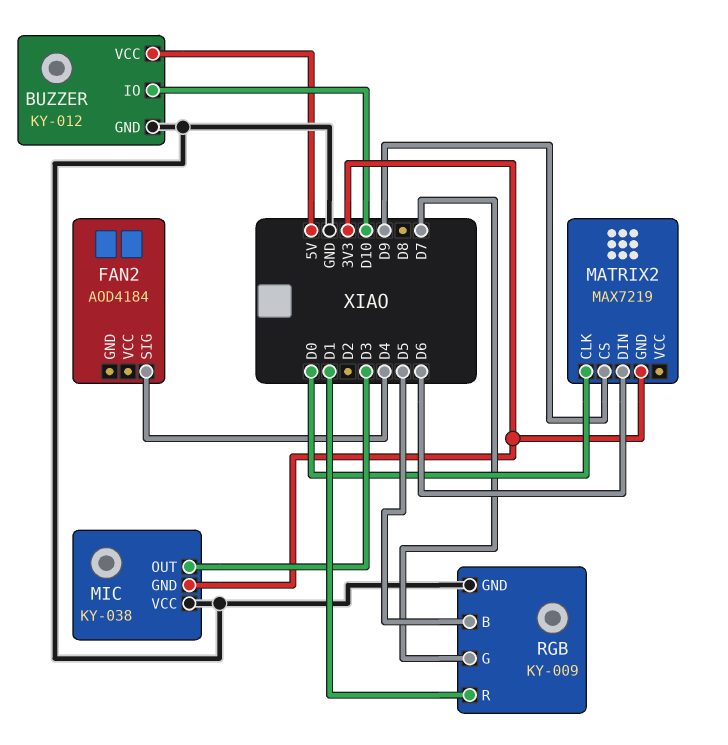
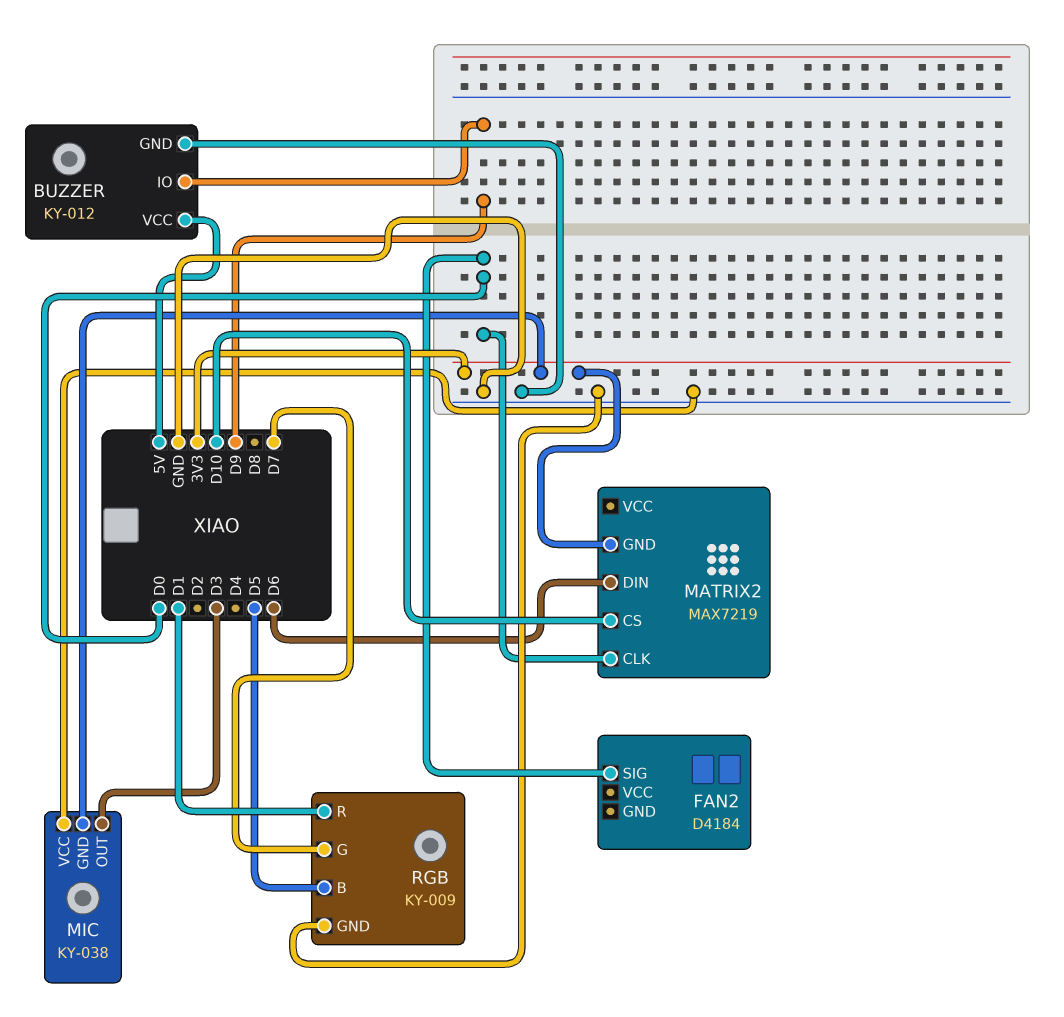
BUZZER pin IO: D10 -> D9
FAN2: AOD4184 -> D4184
FAN2 pin SIG: D4 -> D0
MATRIX2 pin CS: D9 -> D10

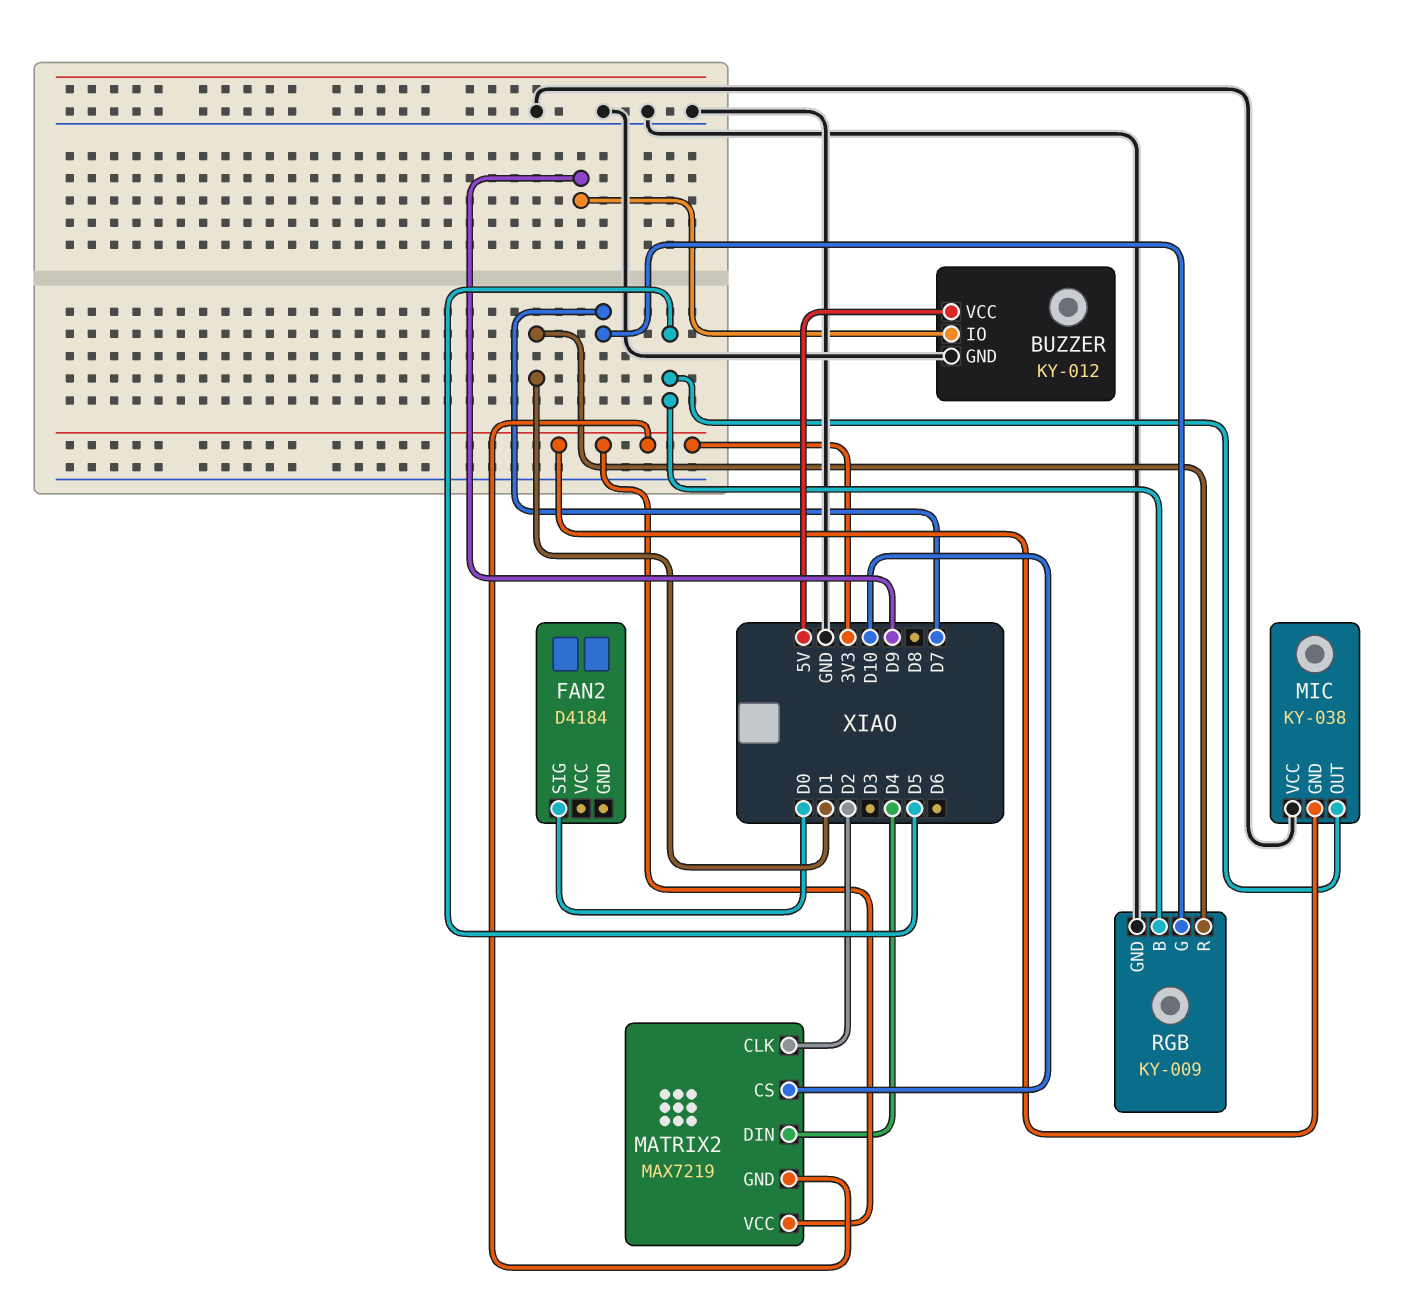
MATRIX2 pin CLK: D0 -> D2
MATRIX2 pin DIN: D6 -> D4
MATRIX2 pin VCC: none -> 3V3
MIC pin OUT: D3 -> D5

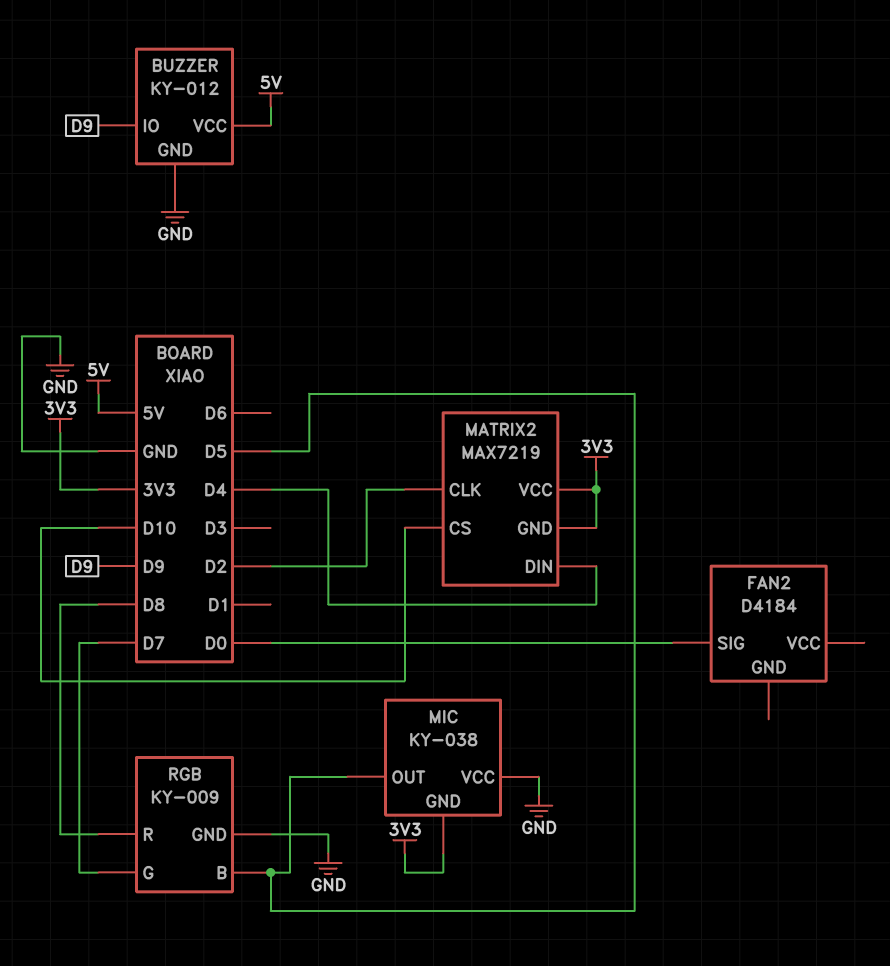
RGB pin R: D1 -> D8

